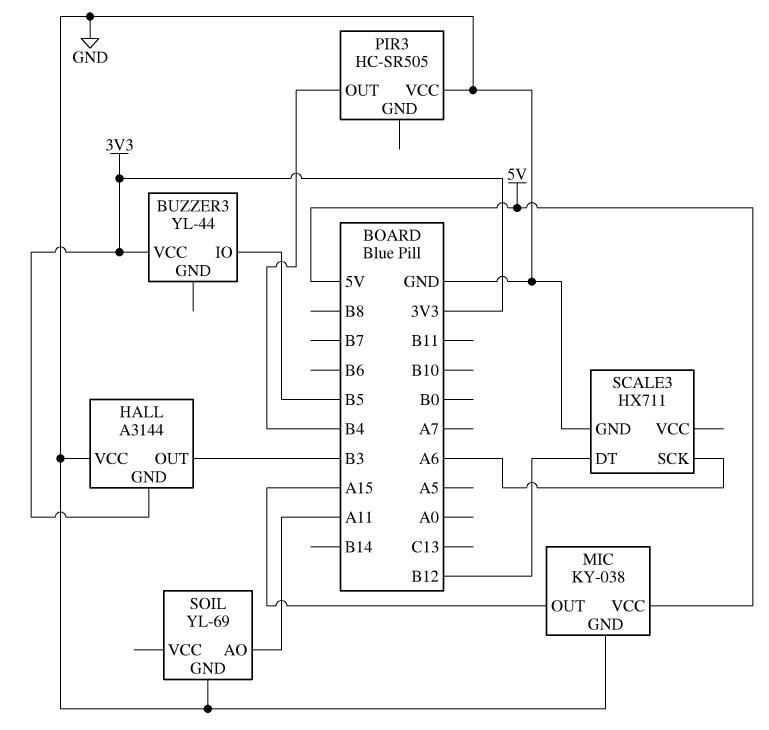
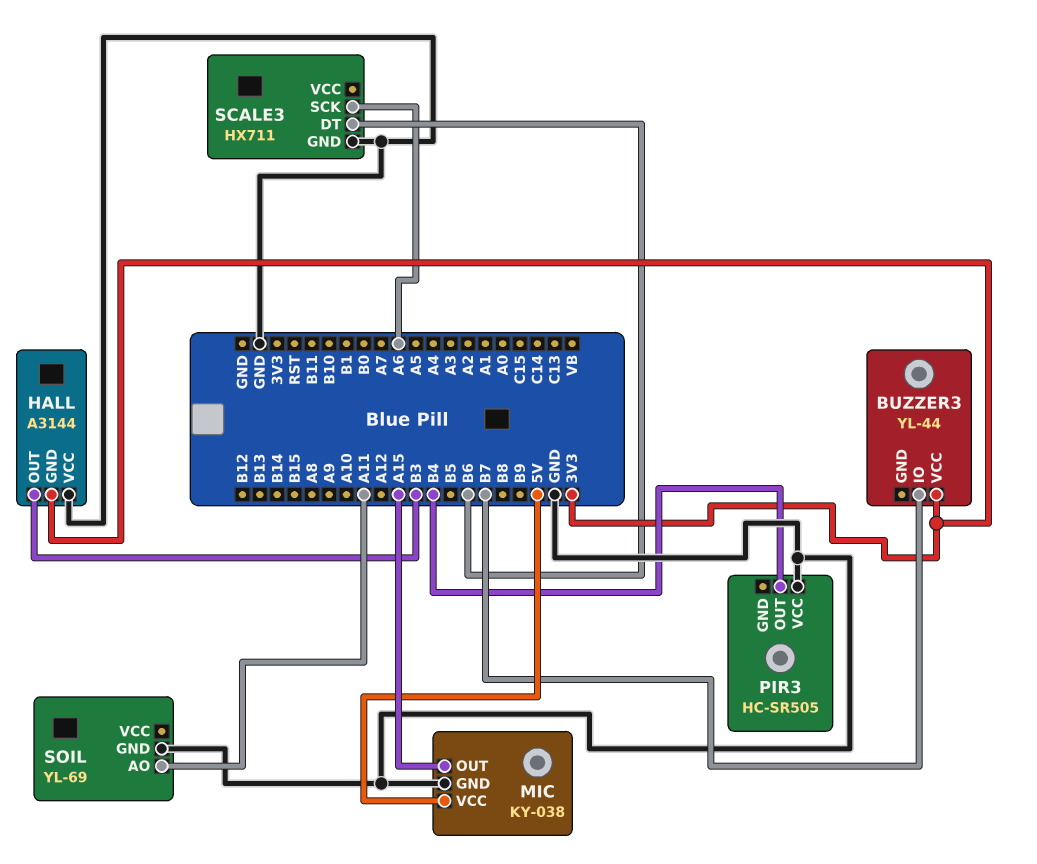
BUZZER3 pin IO: B5 -> B7
SCALE3 pin DT: B12 -> B6

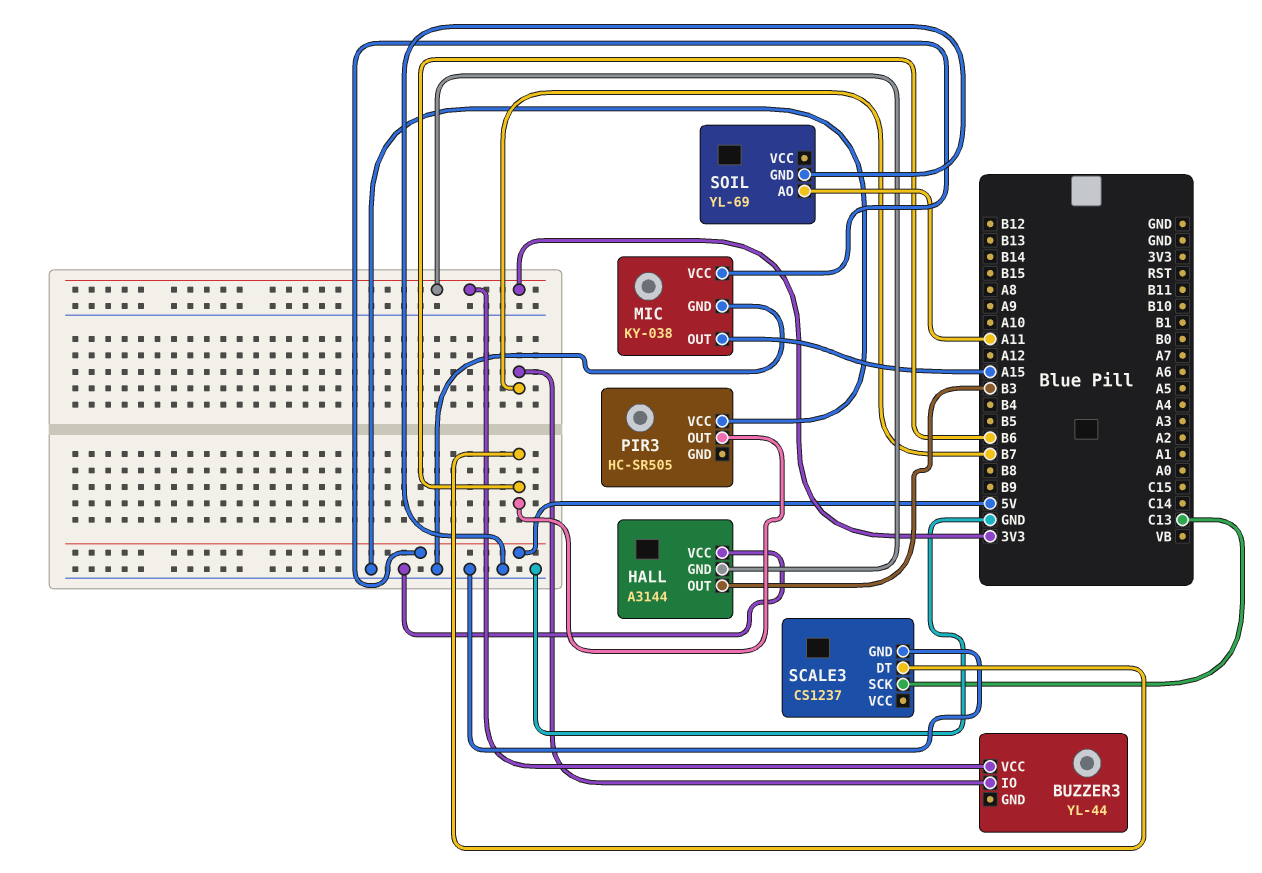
PIR3 pin OUT: B4 -> B6
SCALE3: HX711 -> CS1237
SCALE3 pin SCK: A6 -> C13

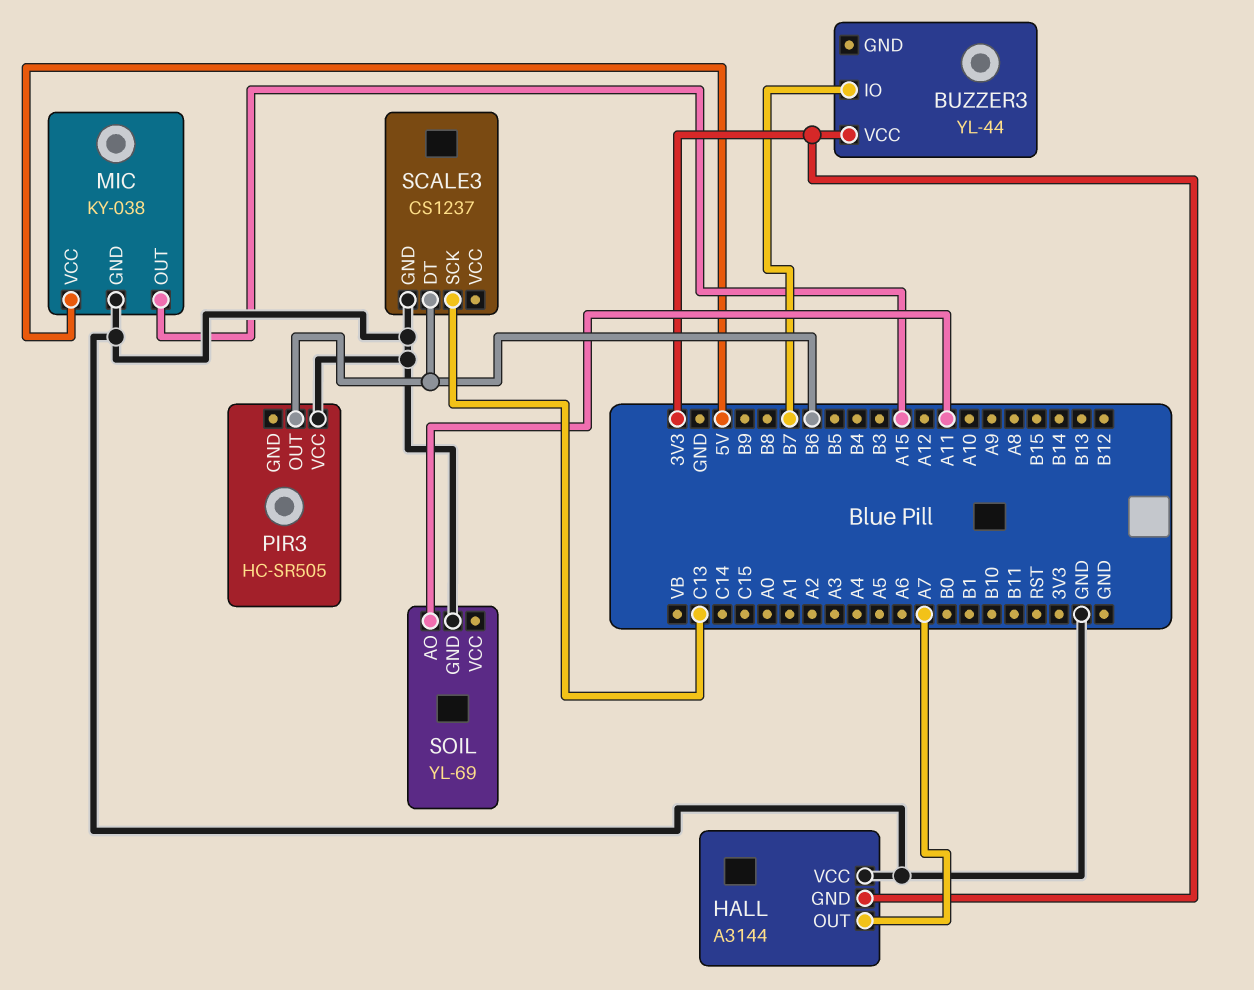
HALL pin OUT: B3 -> A7

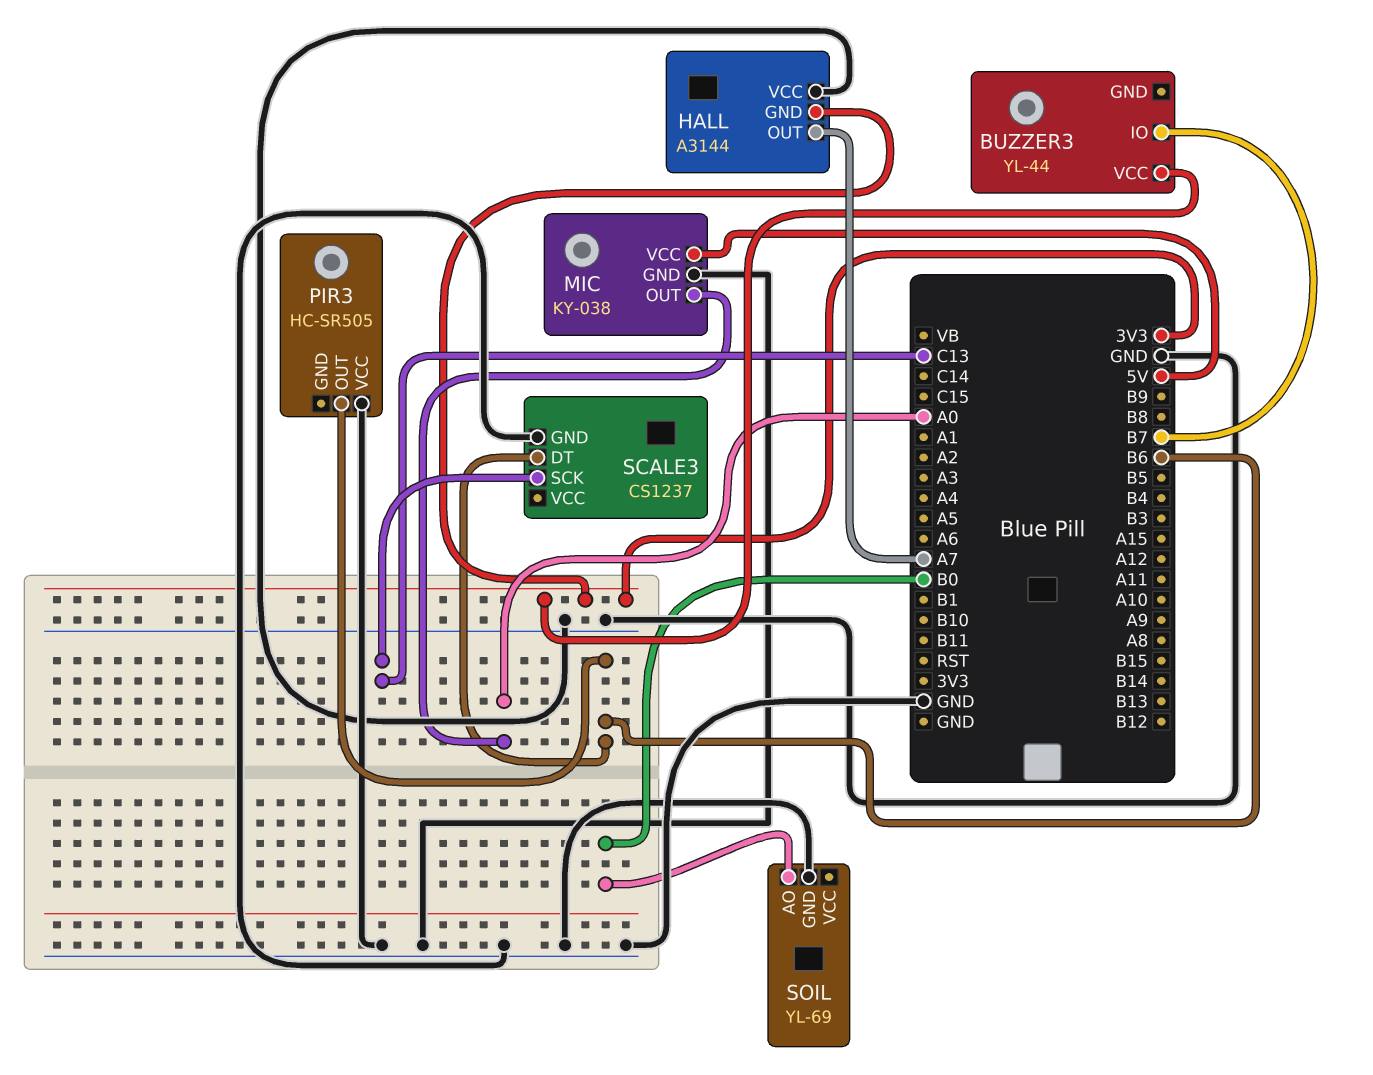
MIC pin OUT: A15 -> A0
SOIL pin AO: A11 -> B0

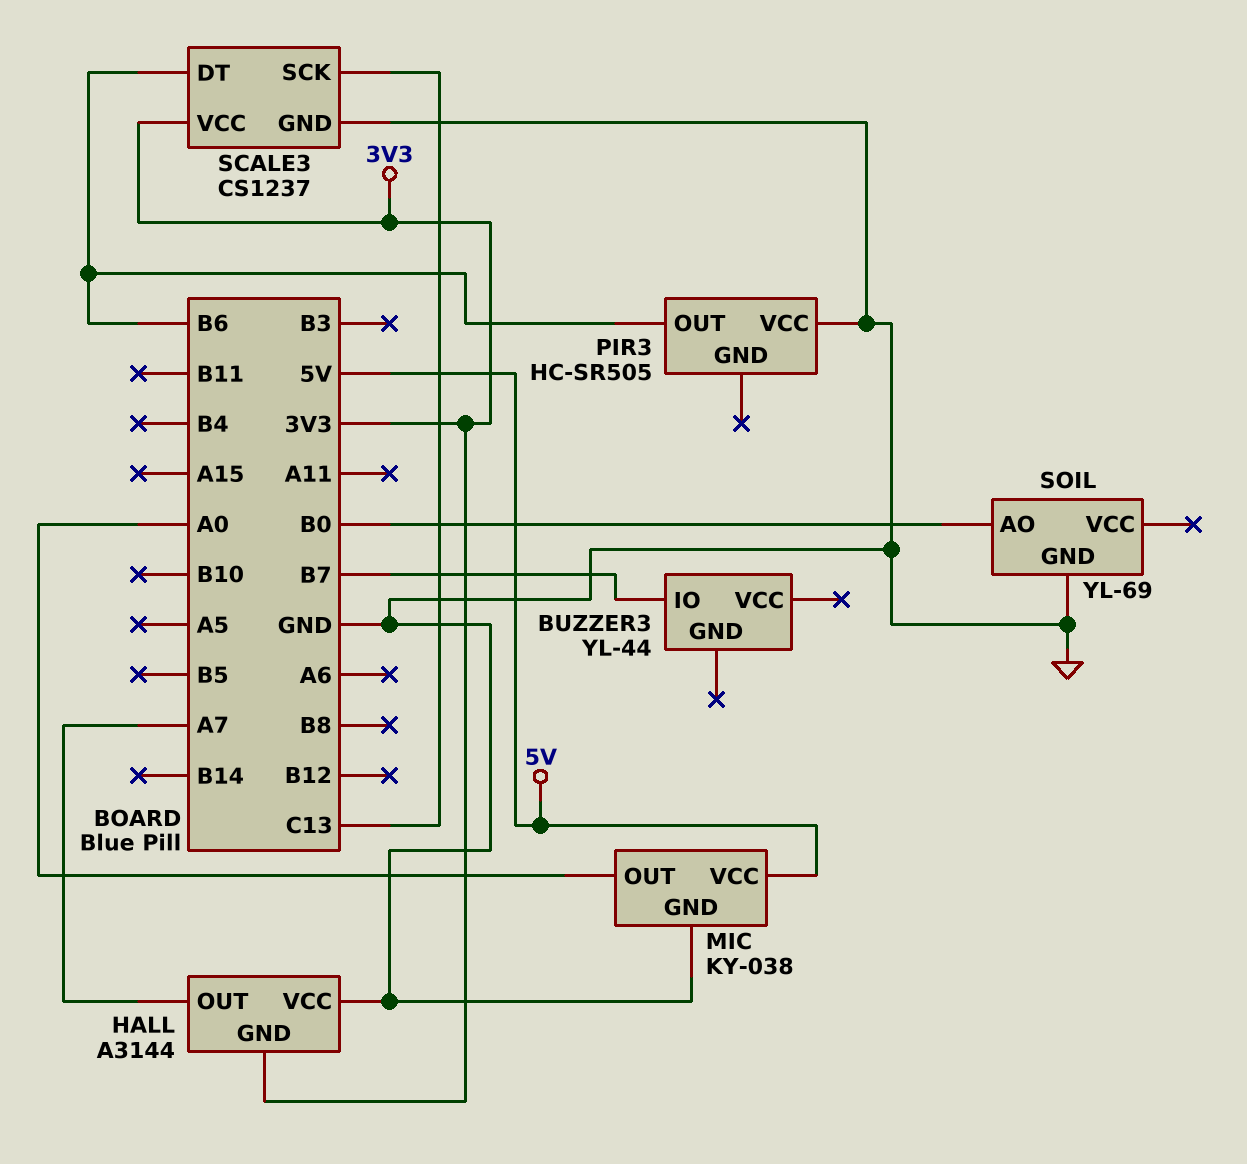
BUZZER3 pin VCC: 3V3 -> none
SCALE3 pin VCC: none -> 3V3

